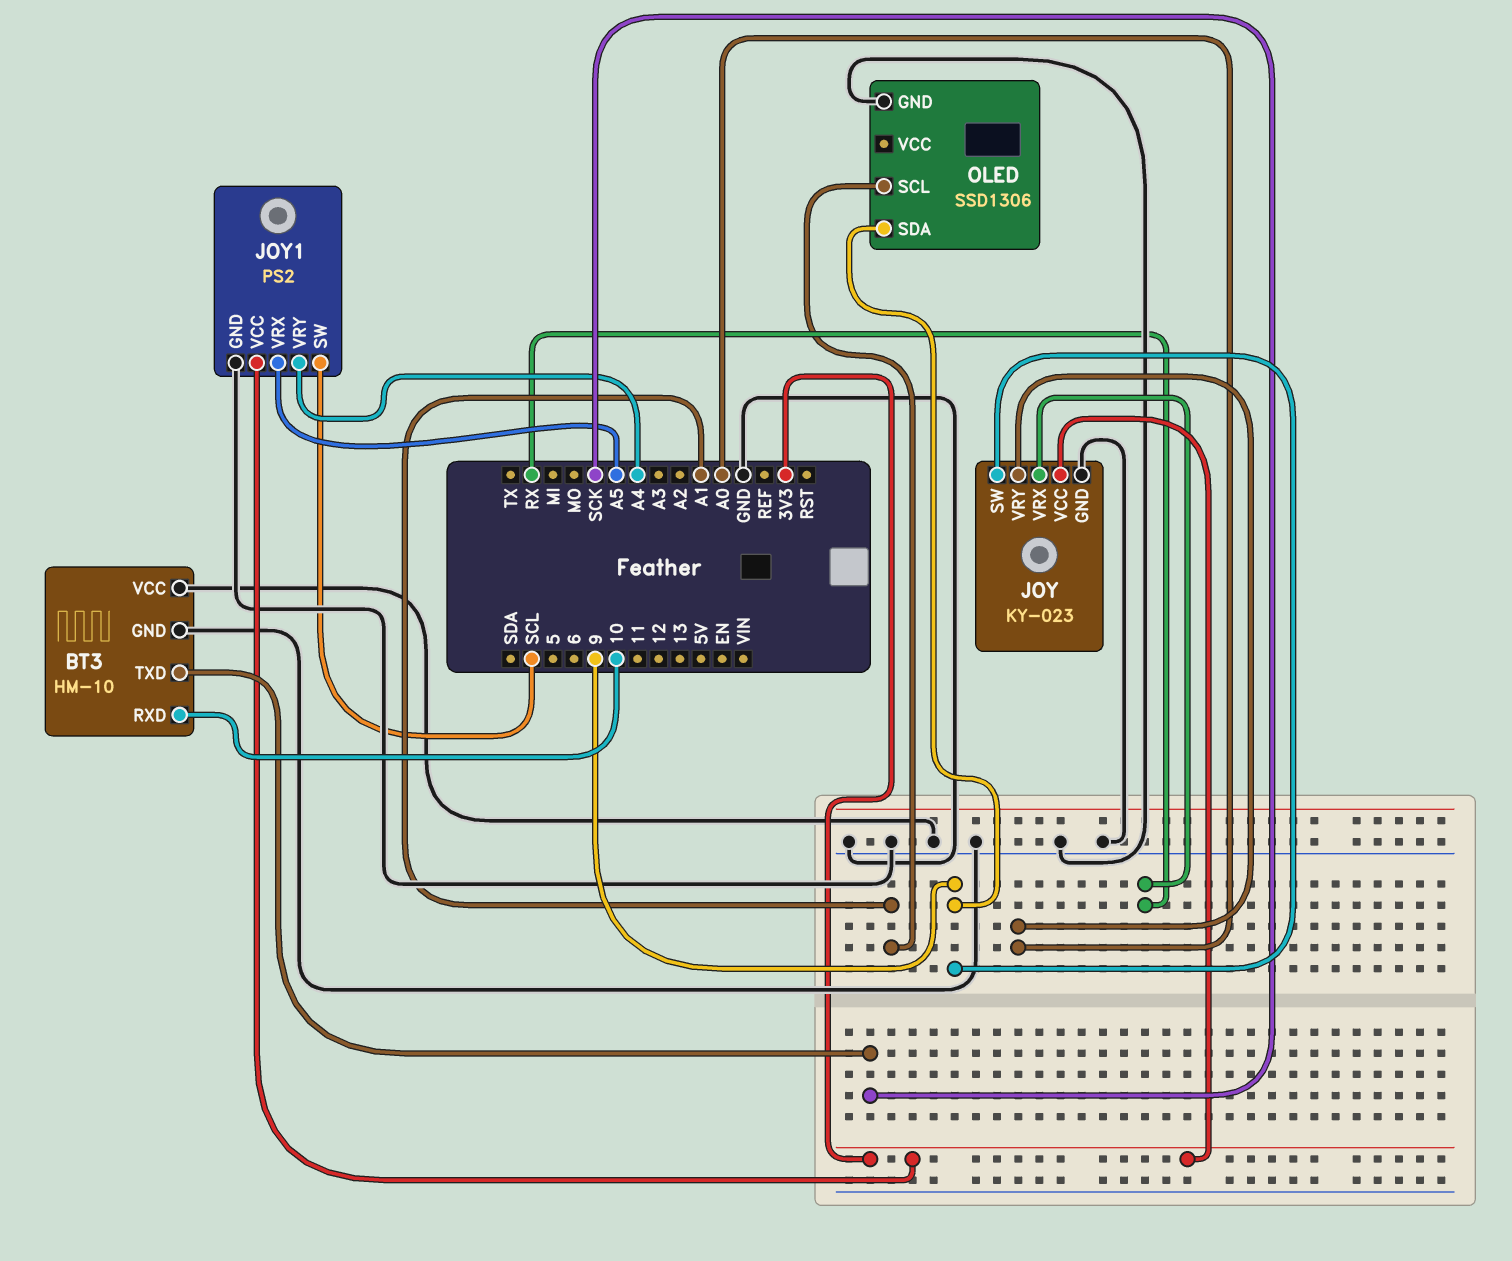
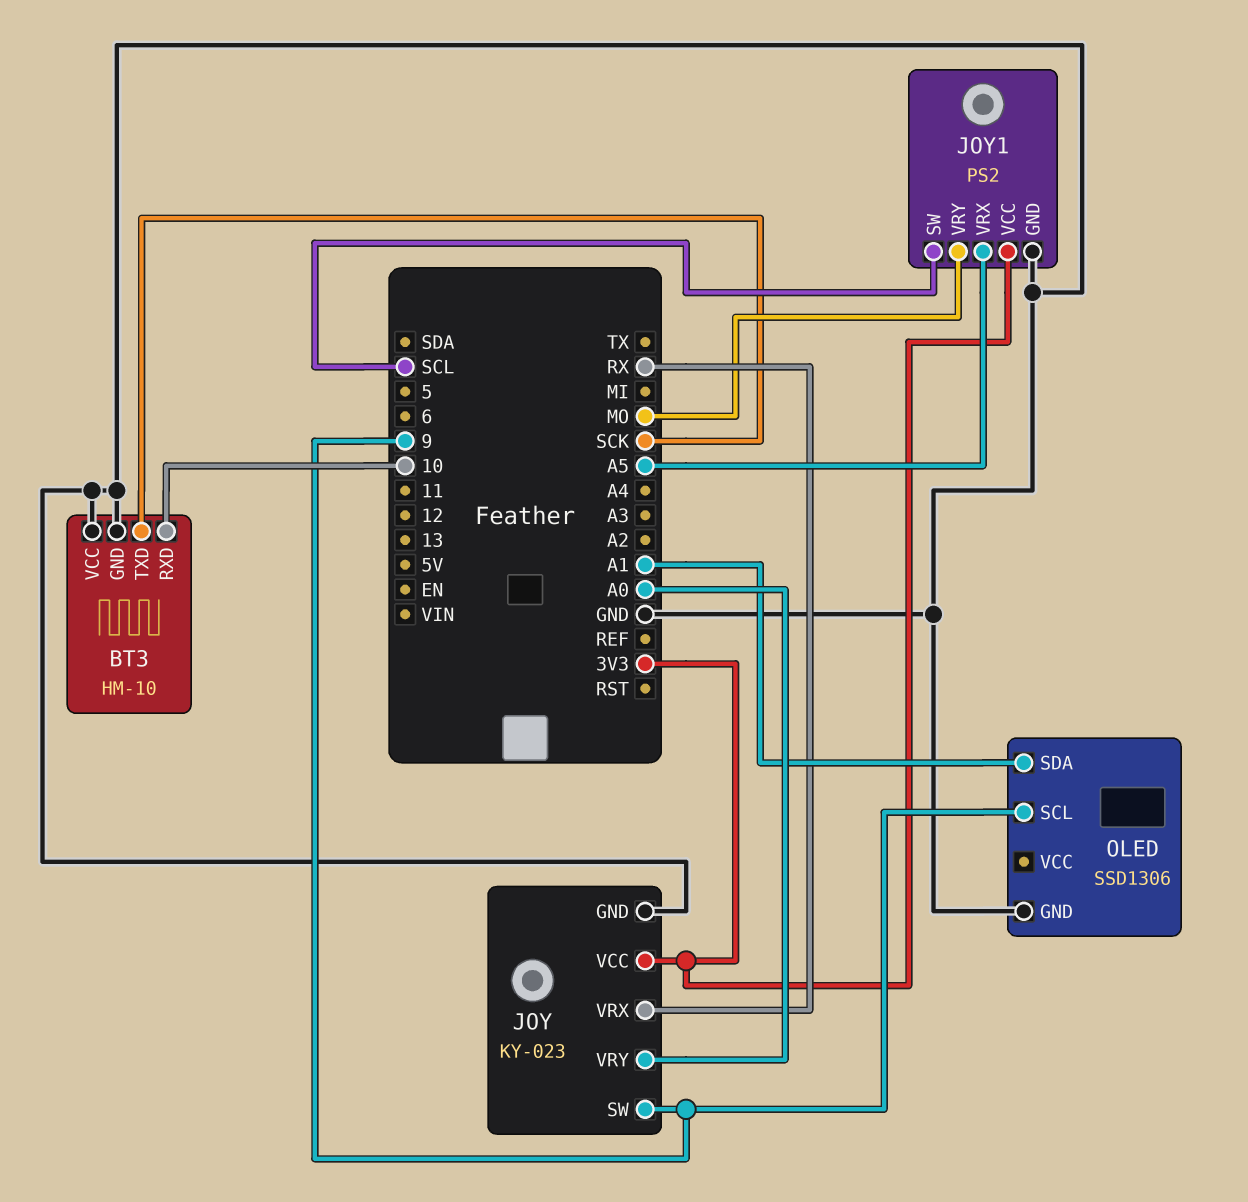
JOY1 pin VRY: A4 -> MO
OLED pin SCL: A1 -> 9
OLED pin SDA: 9 -> A1

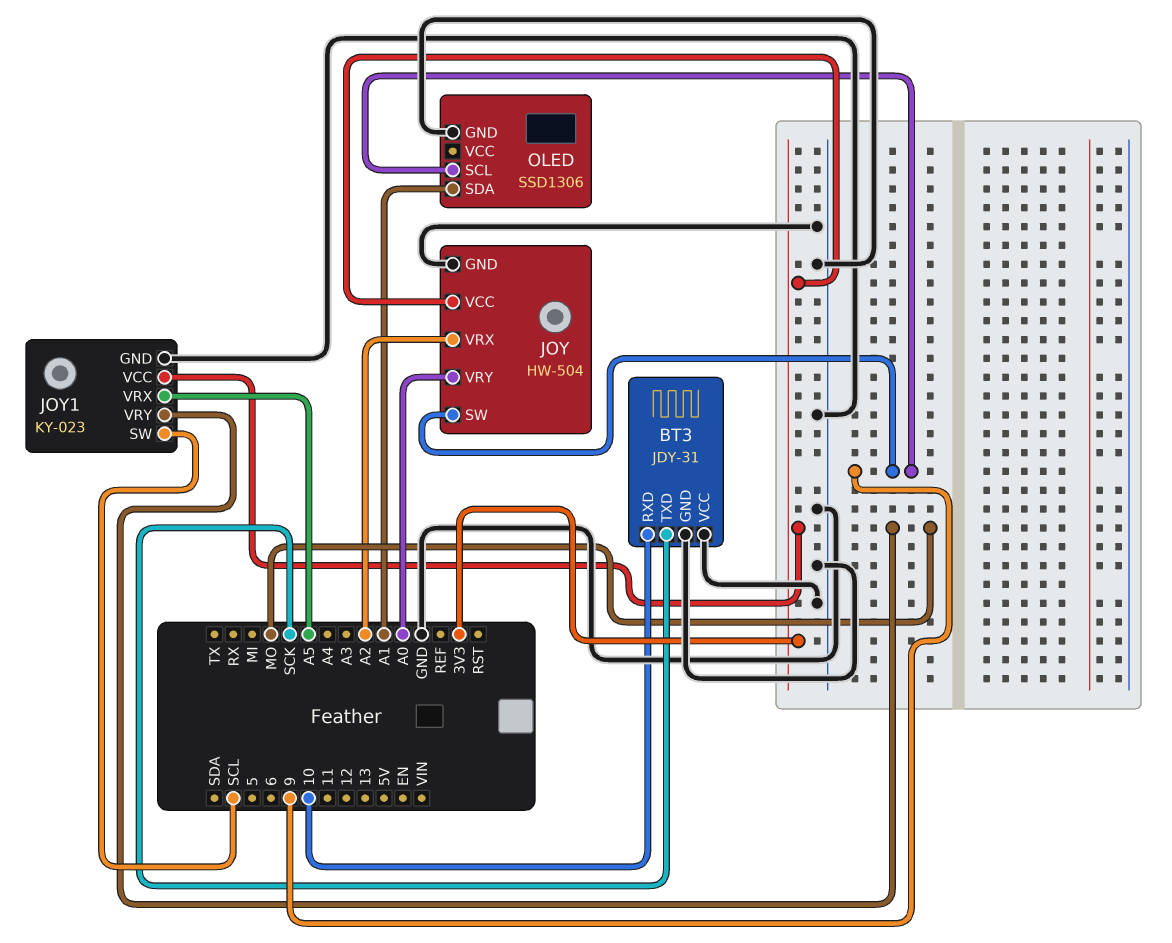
BT3: HM-10 -> JDY-31
JOY: KY-023 -> HW-504
JOY pin VRX: RX -> A2
JOY1: PS2 -> KY-023

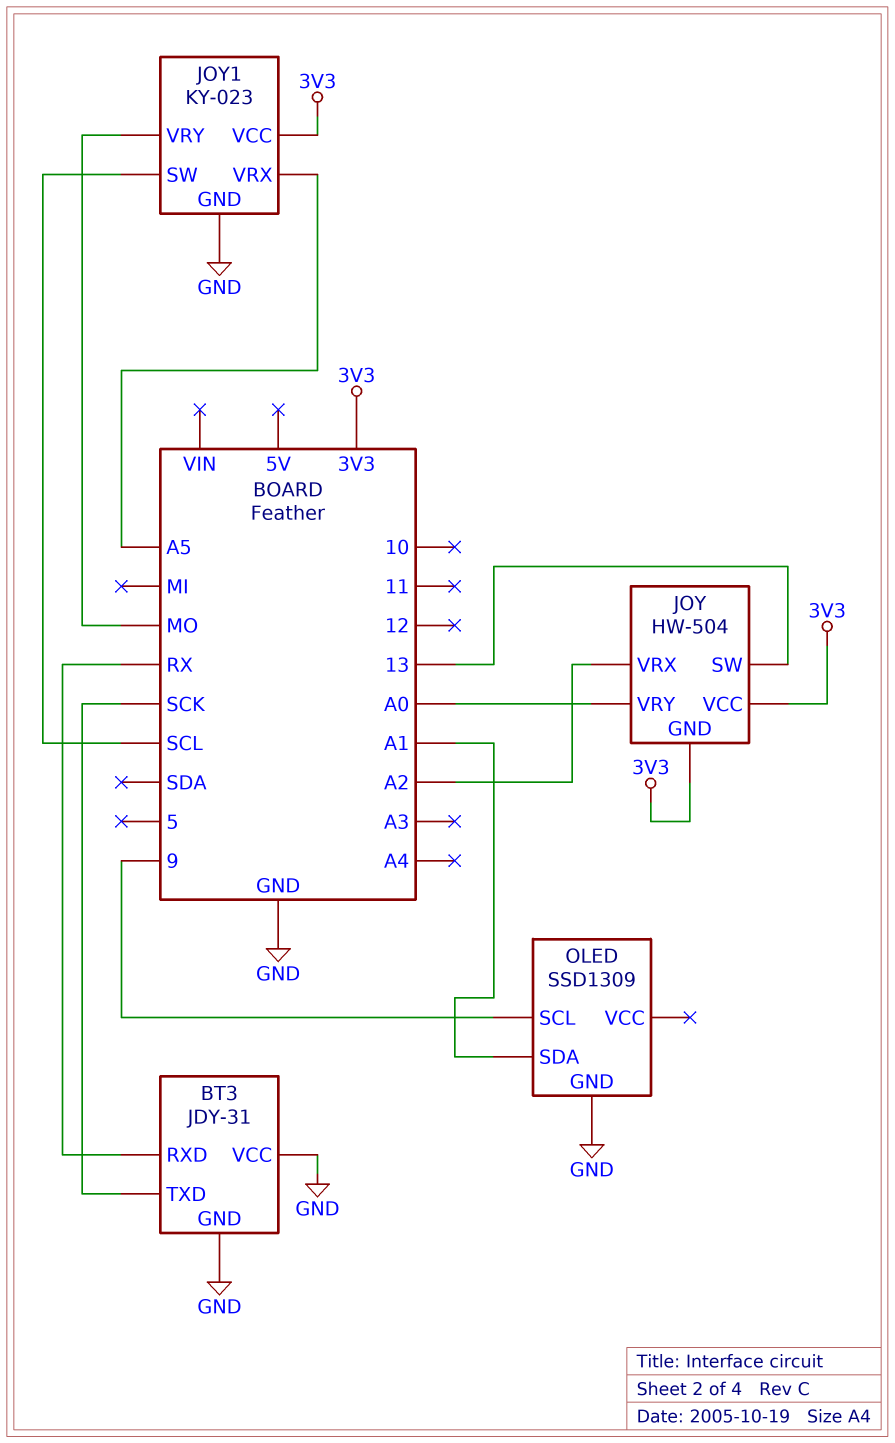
BT3 pin RXD: 10 -> RX
JOY pin GND: GND -> 3V3
JOY pin SW: 9 -> 13
OLED: SSD1306 -> SSD1309

